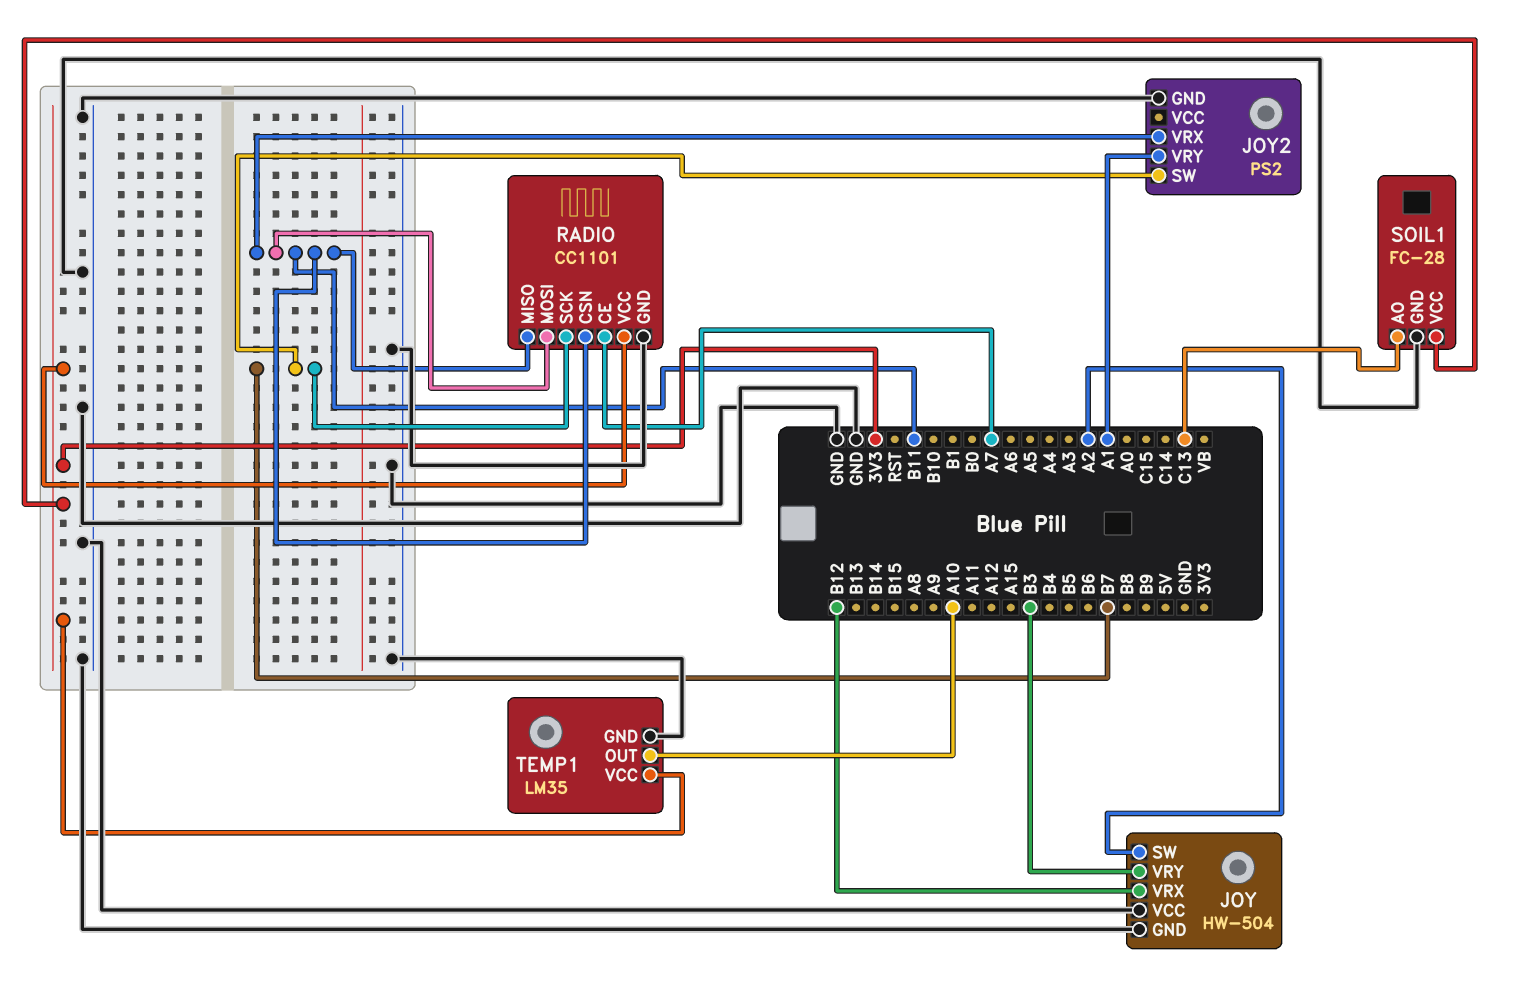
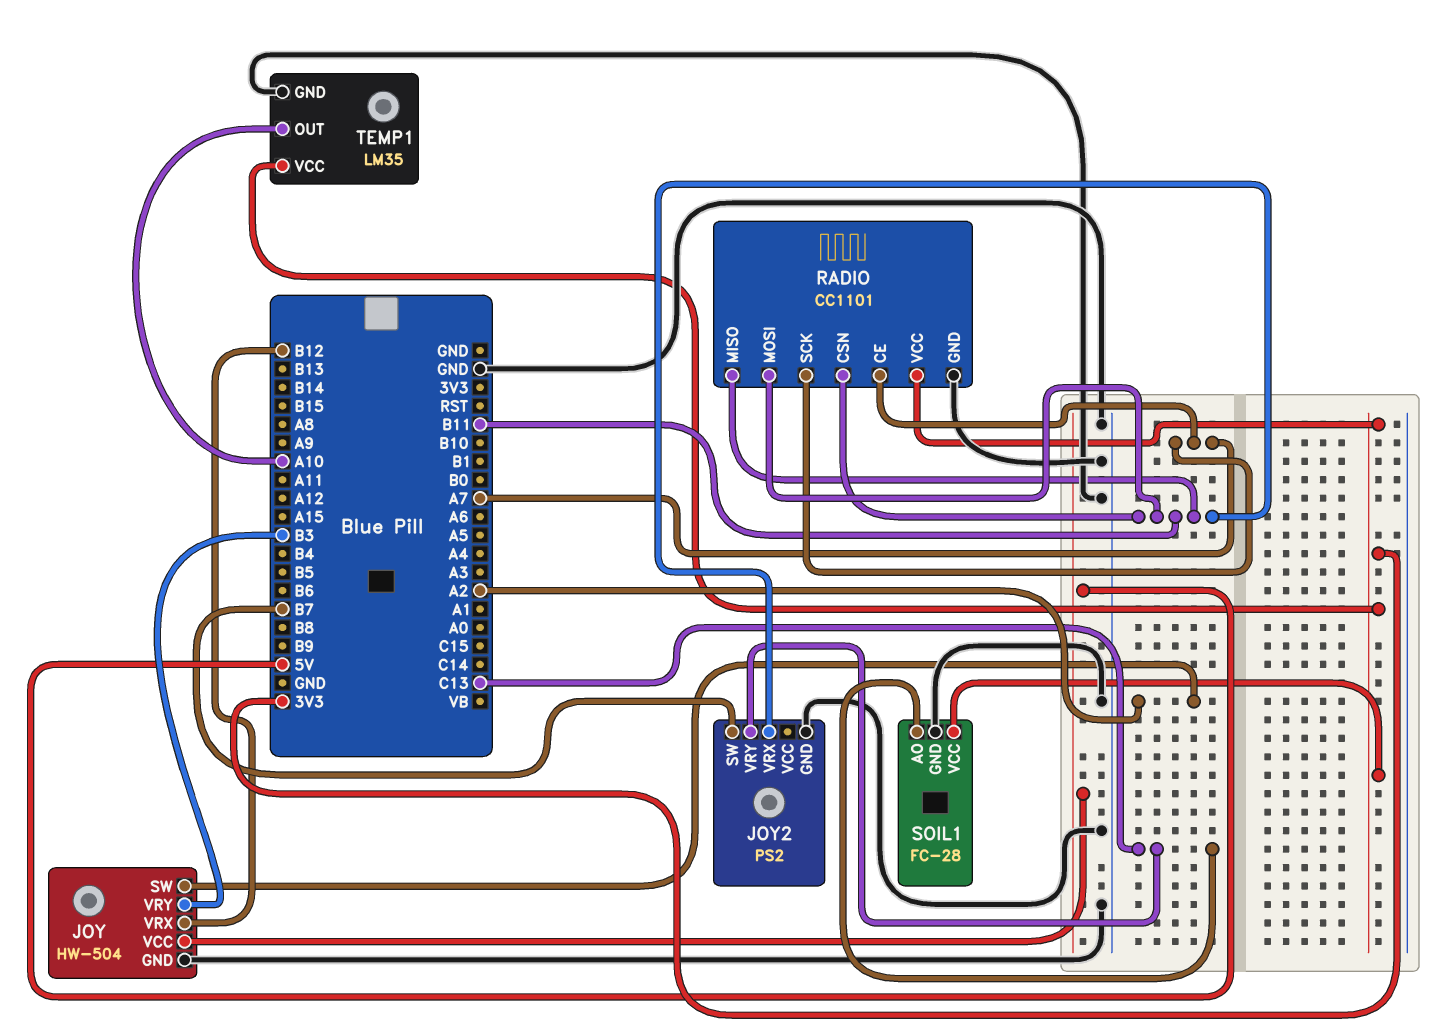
JOY pin VCC: GND -> 5V
JOY2 pin VRY: A1 -> C13
RADIO pin SCK: B7 -> A7

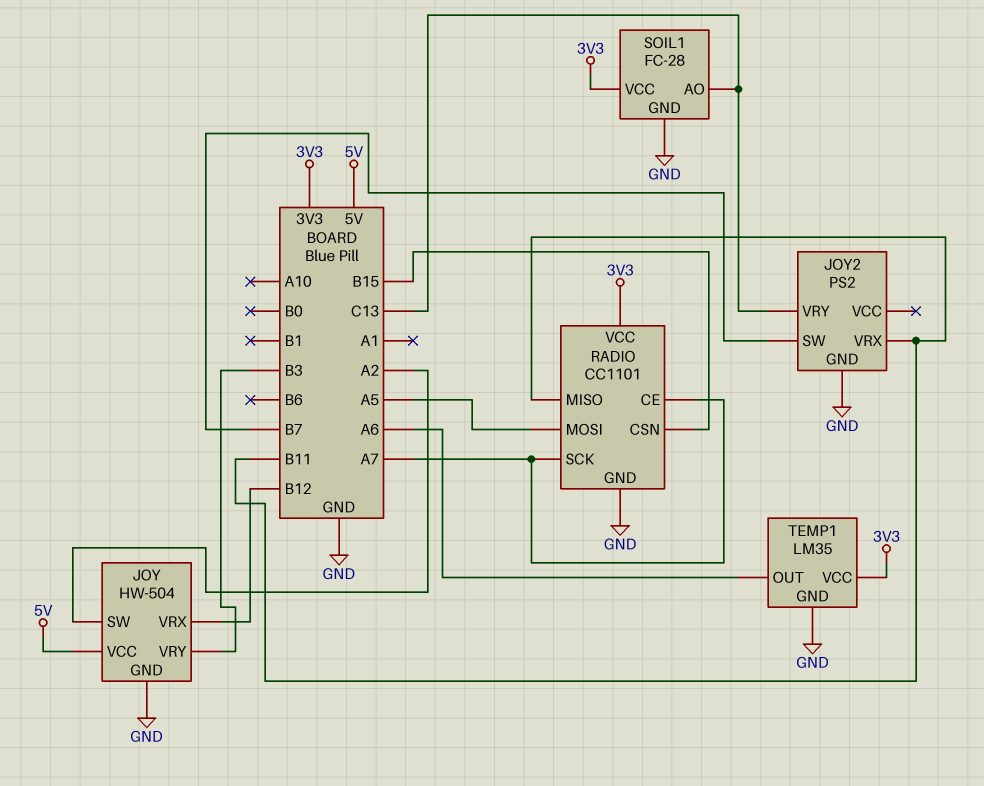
RADIO pin CSN: B11 -> B15
RADIO pin MOSI: B11 -> A5
TEMP1 pin OUT: A10 -> A6

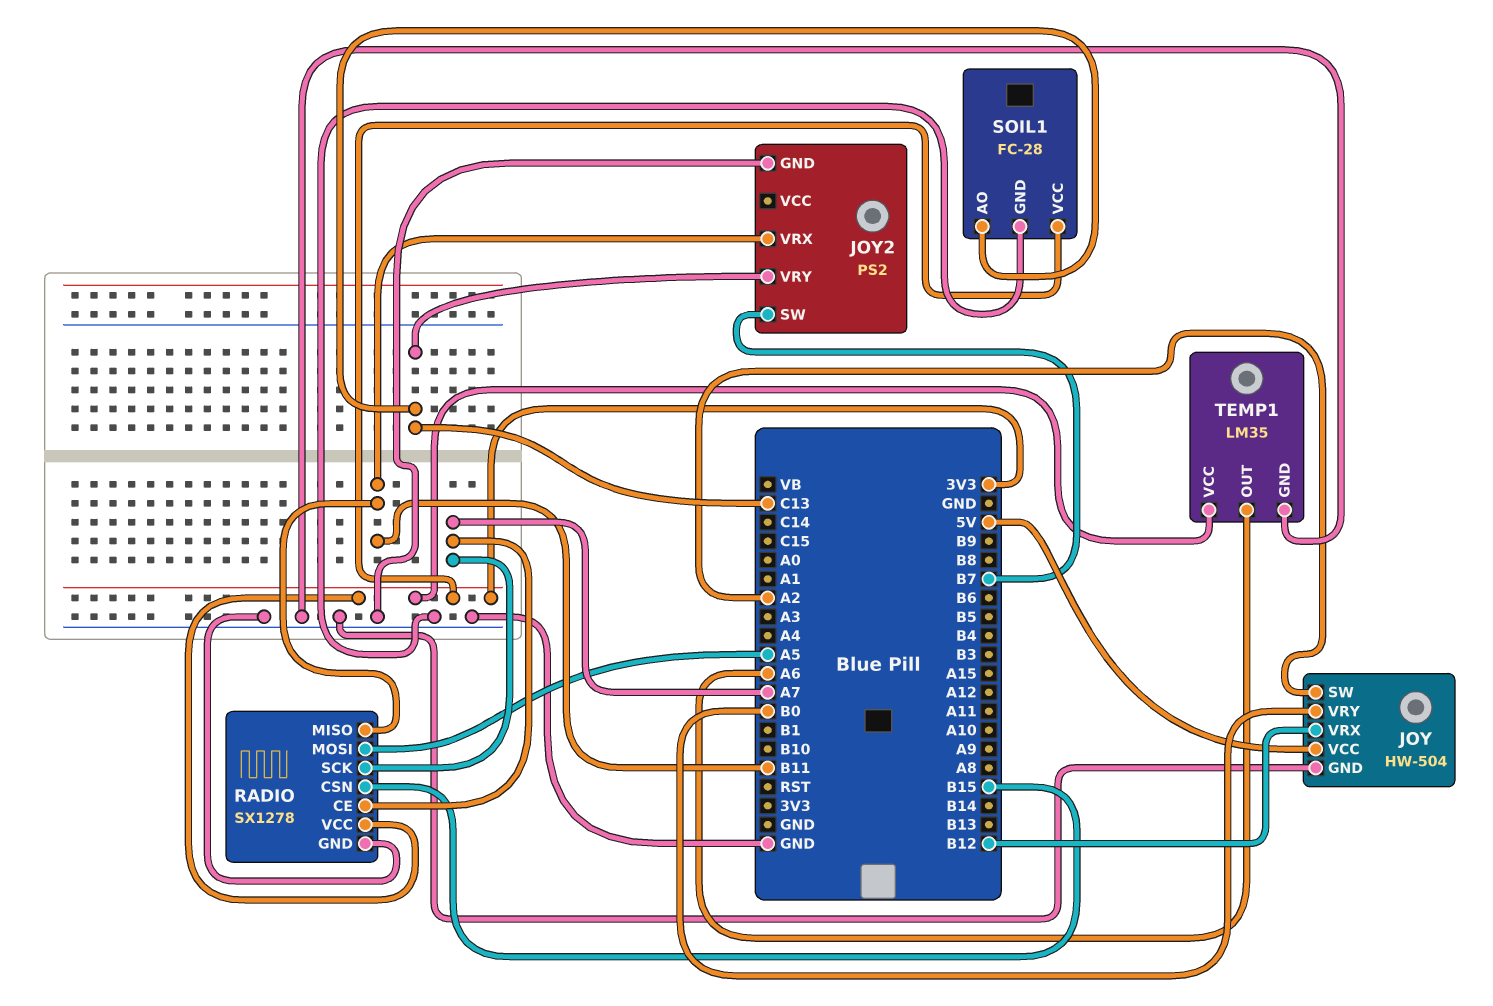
JOY pin VRY: B3 -> B0
RADIO: CC1101 -> SX1278

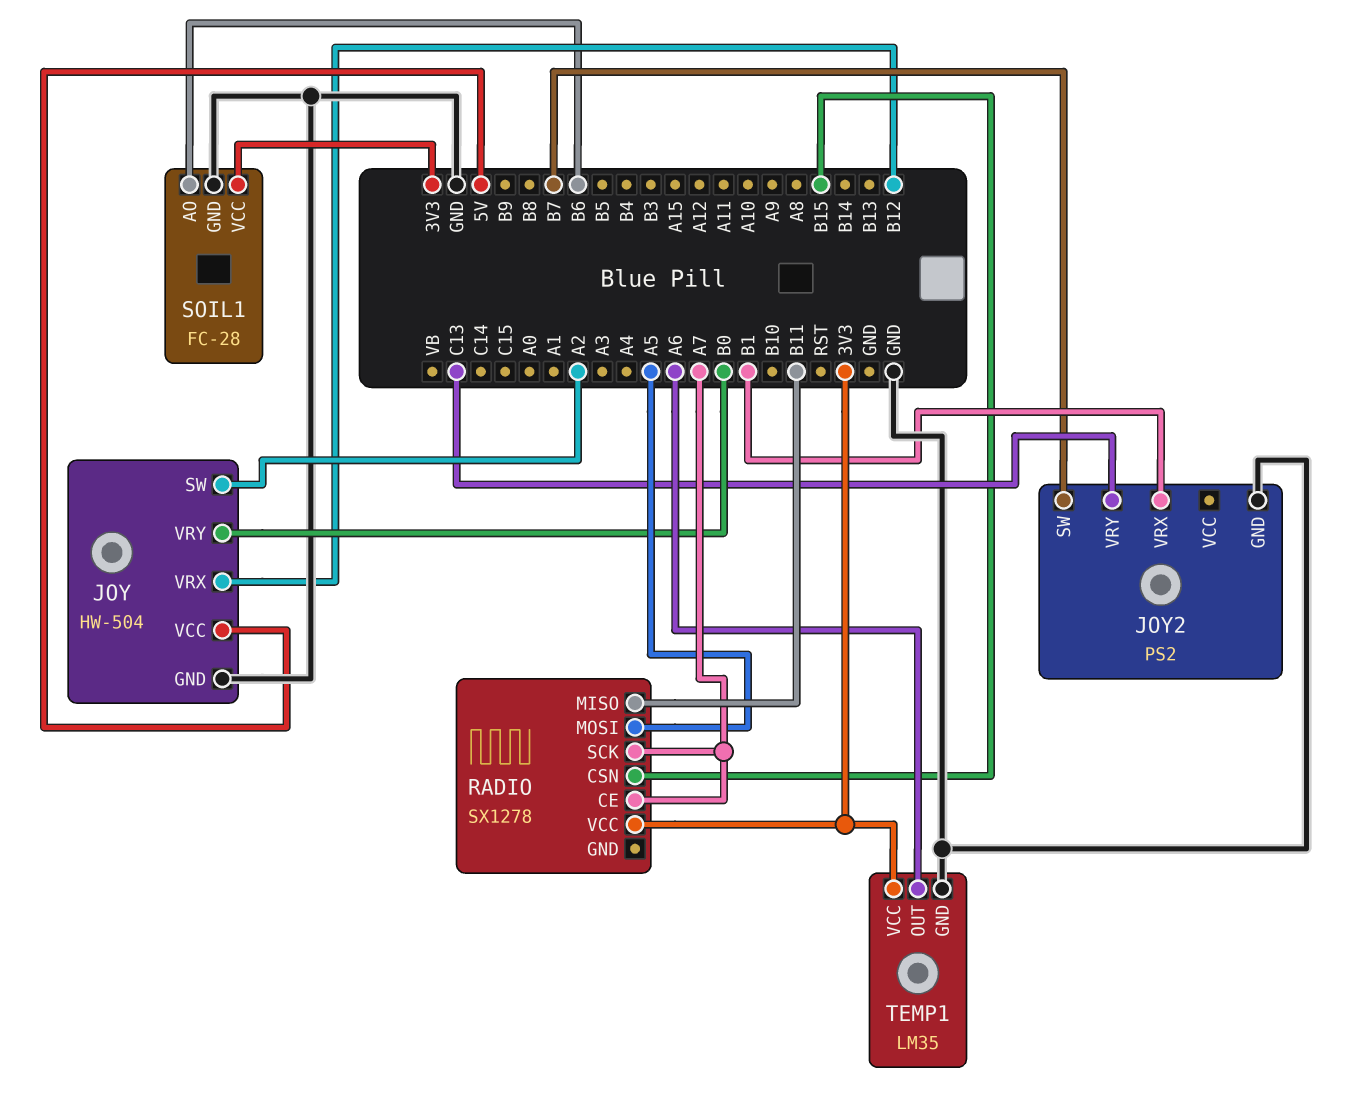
JOY2 pin VRX: B11 -> B1
RADIO pin GND: GND -> none
SOIL1 pin AO: C13 -> B6

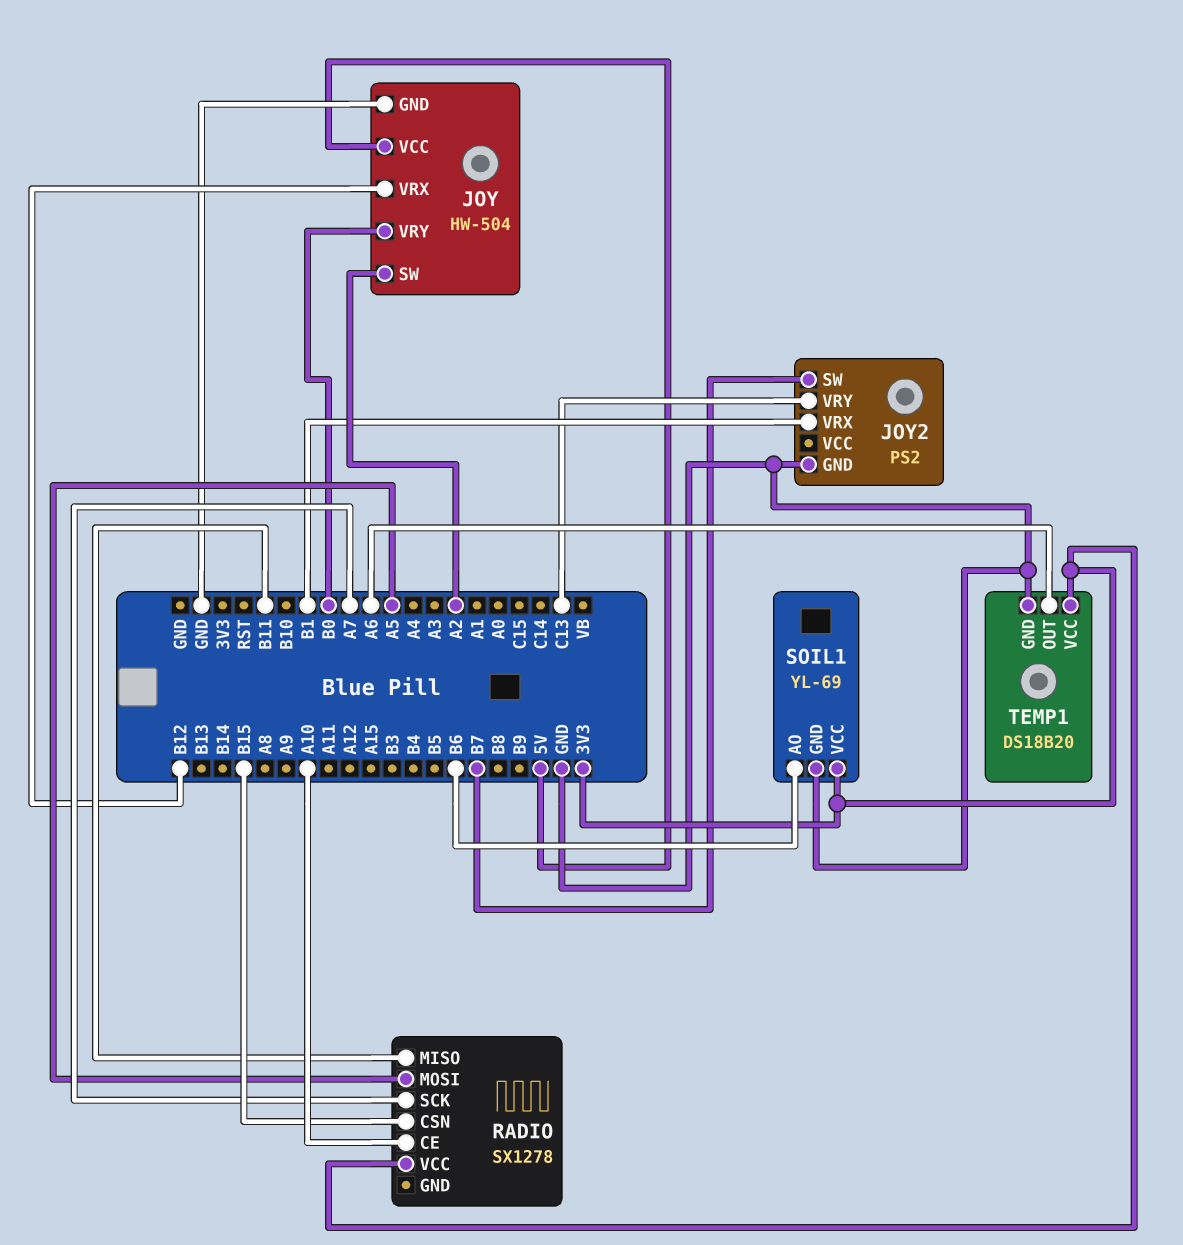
RADIO pin CE: A7 -> A10
SOIL1: FC-28 -> YL-69
TEMP1: LM35 -> DS18B20

